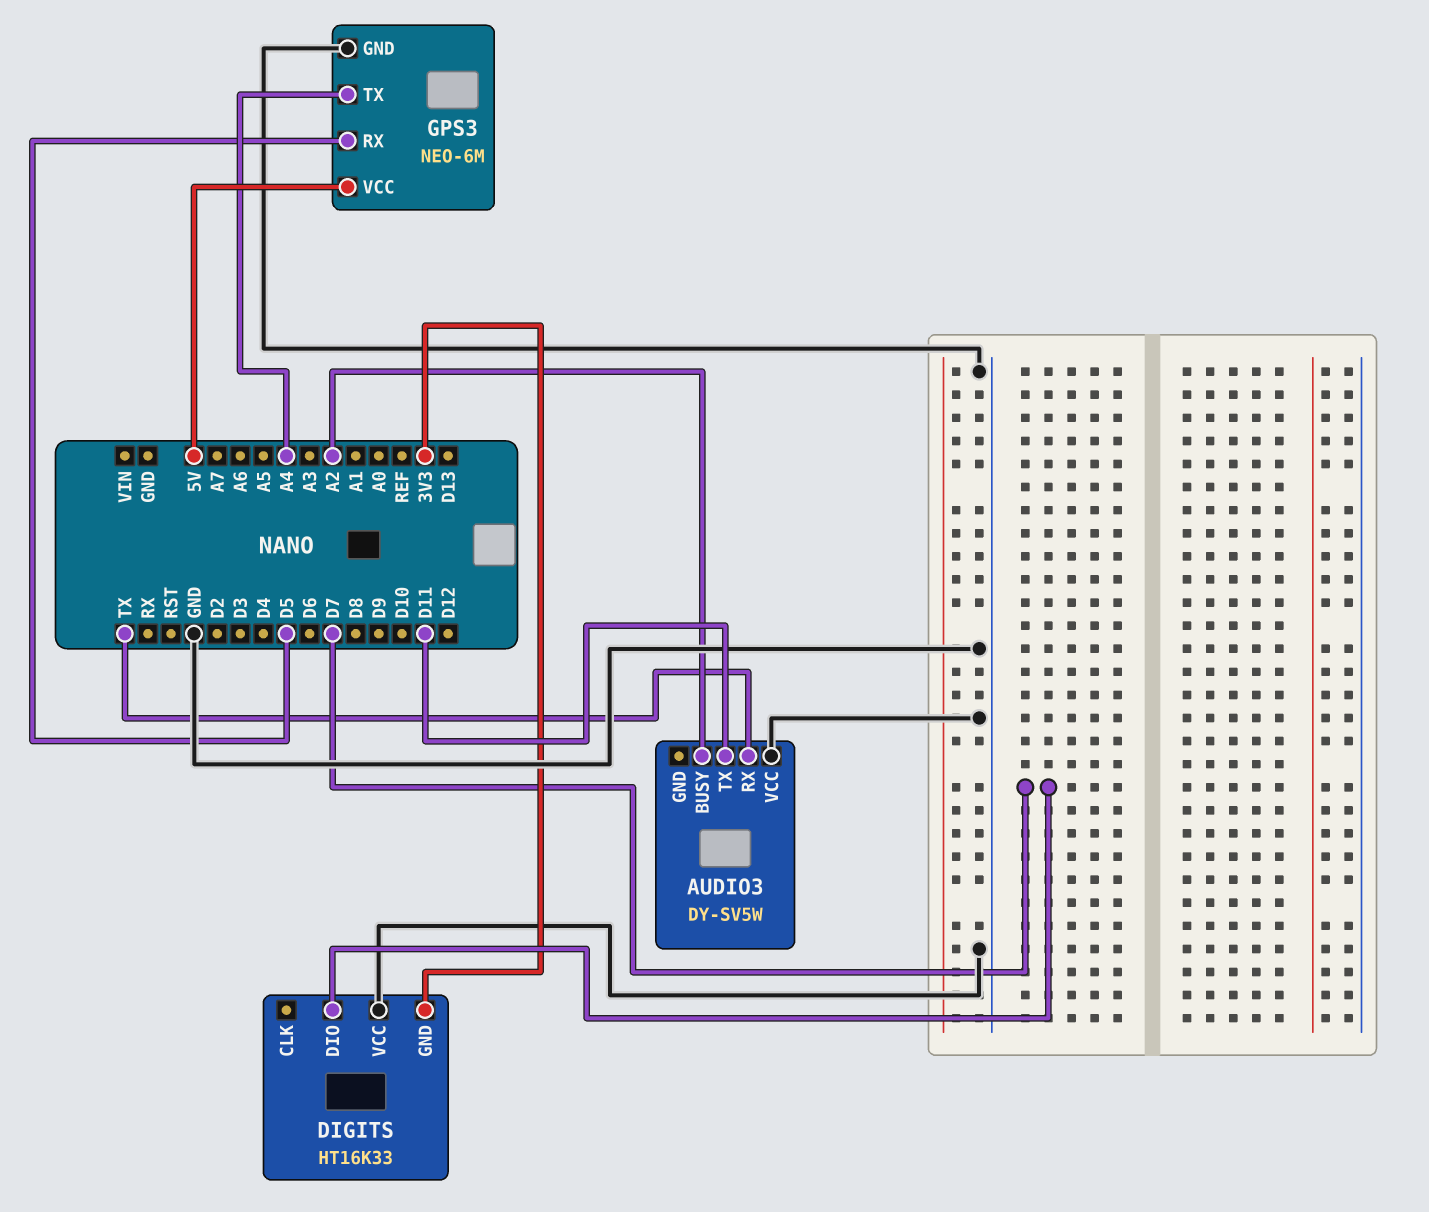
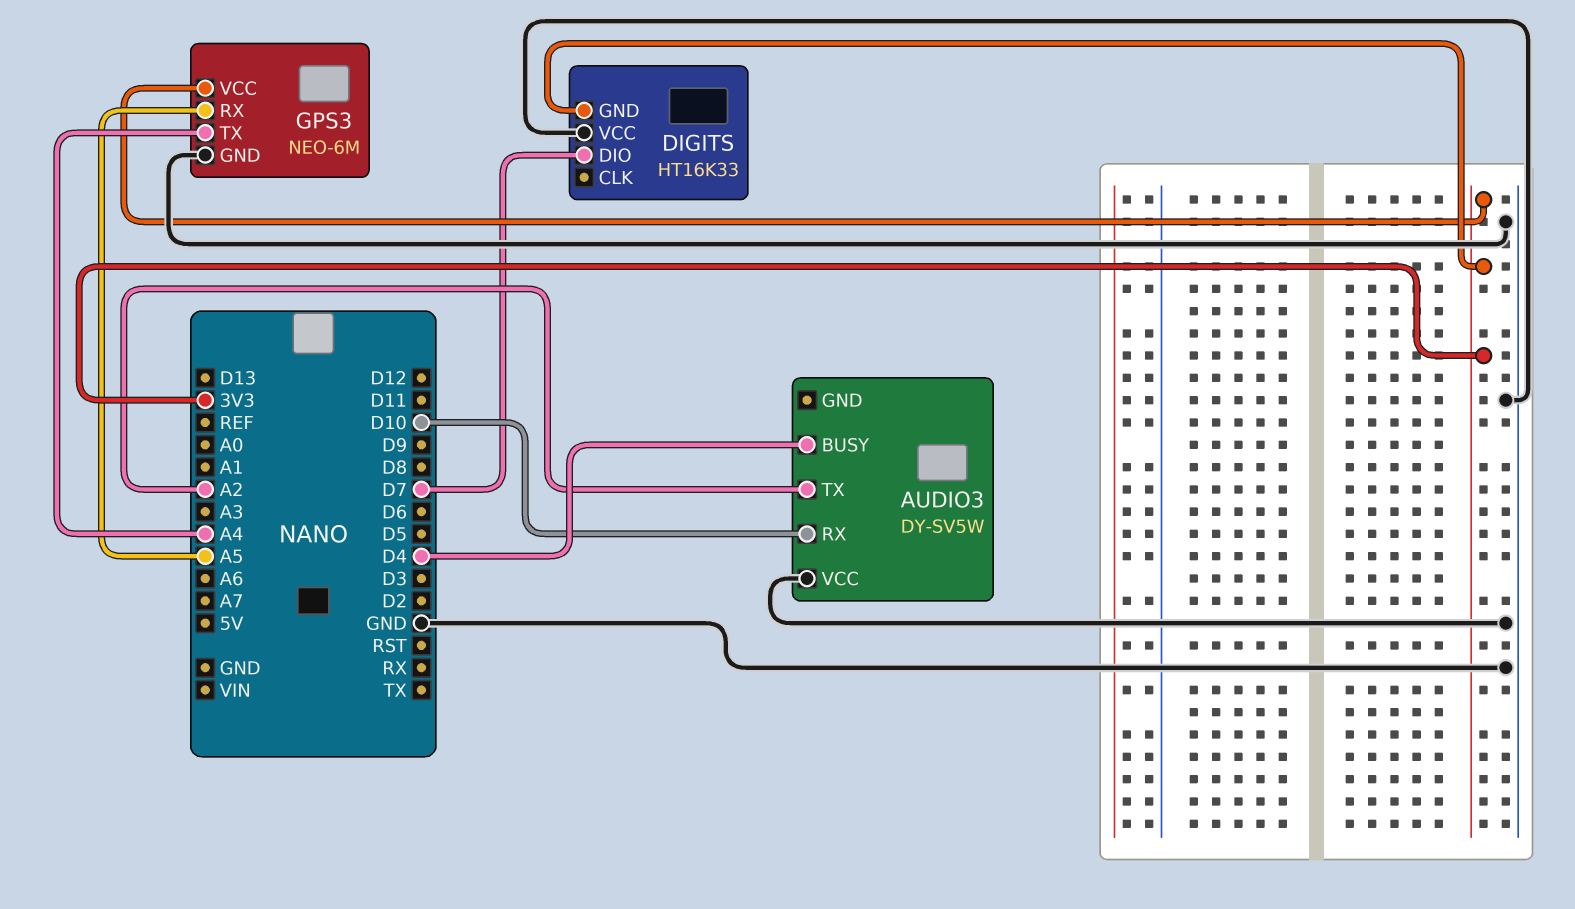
AUDIO3 pin BUSY: A2 -> D4
AUDIO3 pin RX: TX -> D10
AUDIO3 pin TX: D11 -> A2
GPS3 pin RX: D5 -> A5
GPS3 pin VCC: 5V -> 3V3

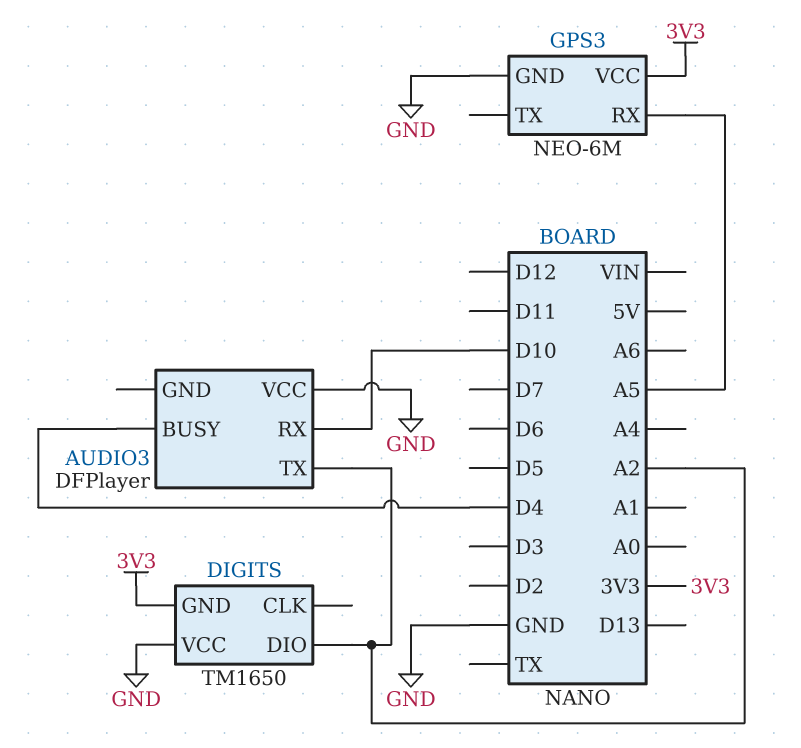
AUDIO3: DY-SV5W -> DFPlayer
DIGITS: HT16K33 -> TM1650
DIGITS pin DIO: D7 -> A2
GPS3 pin TX: A4 -> none

